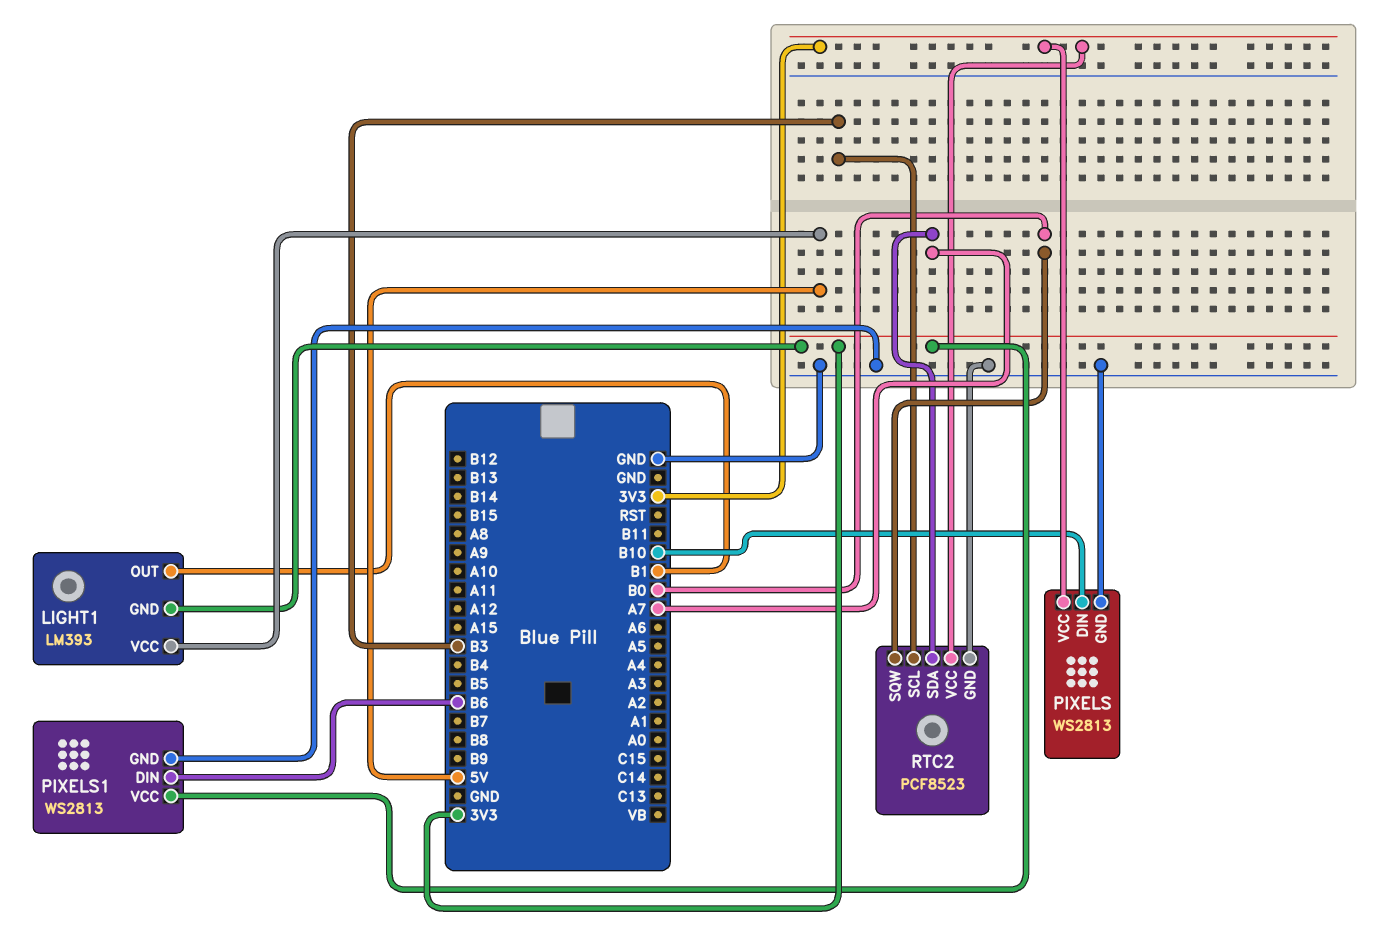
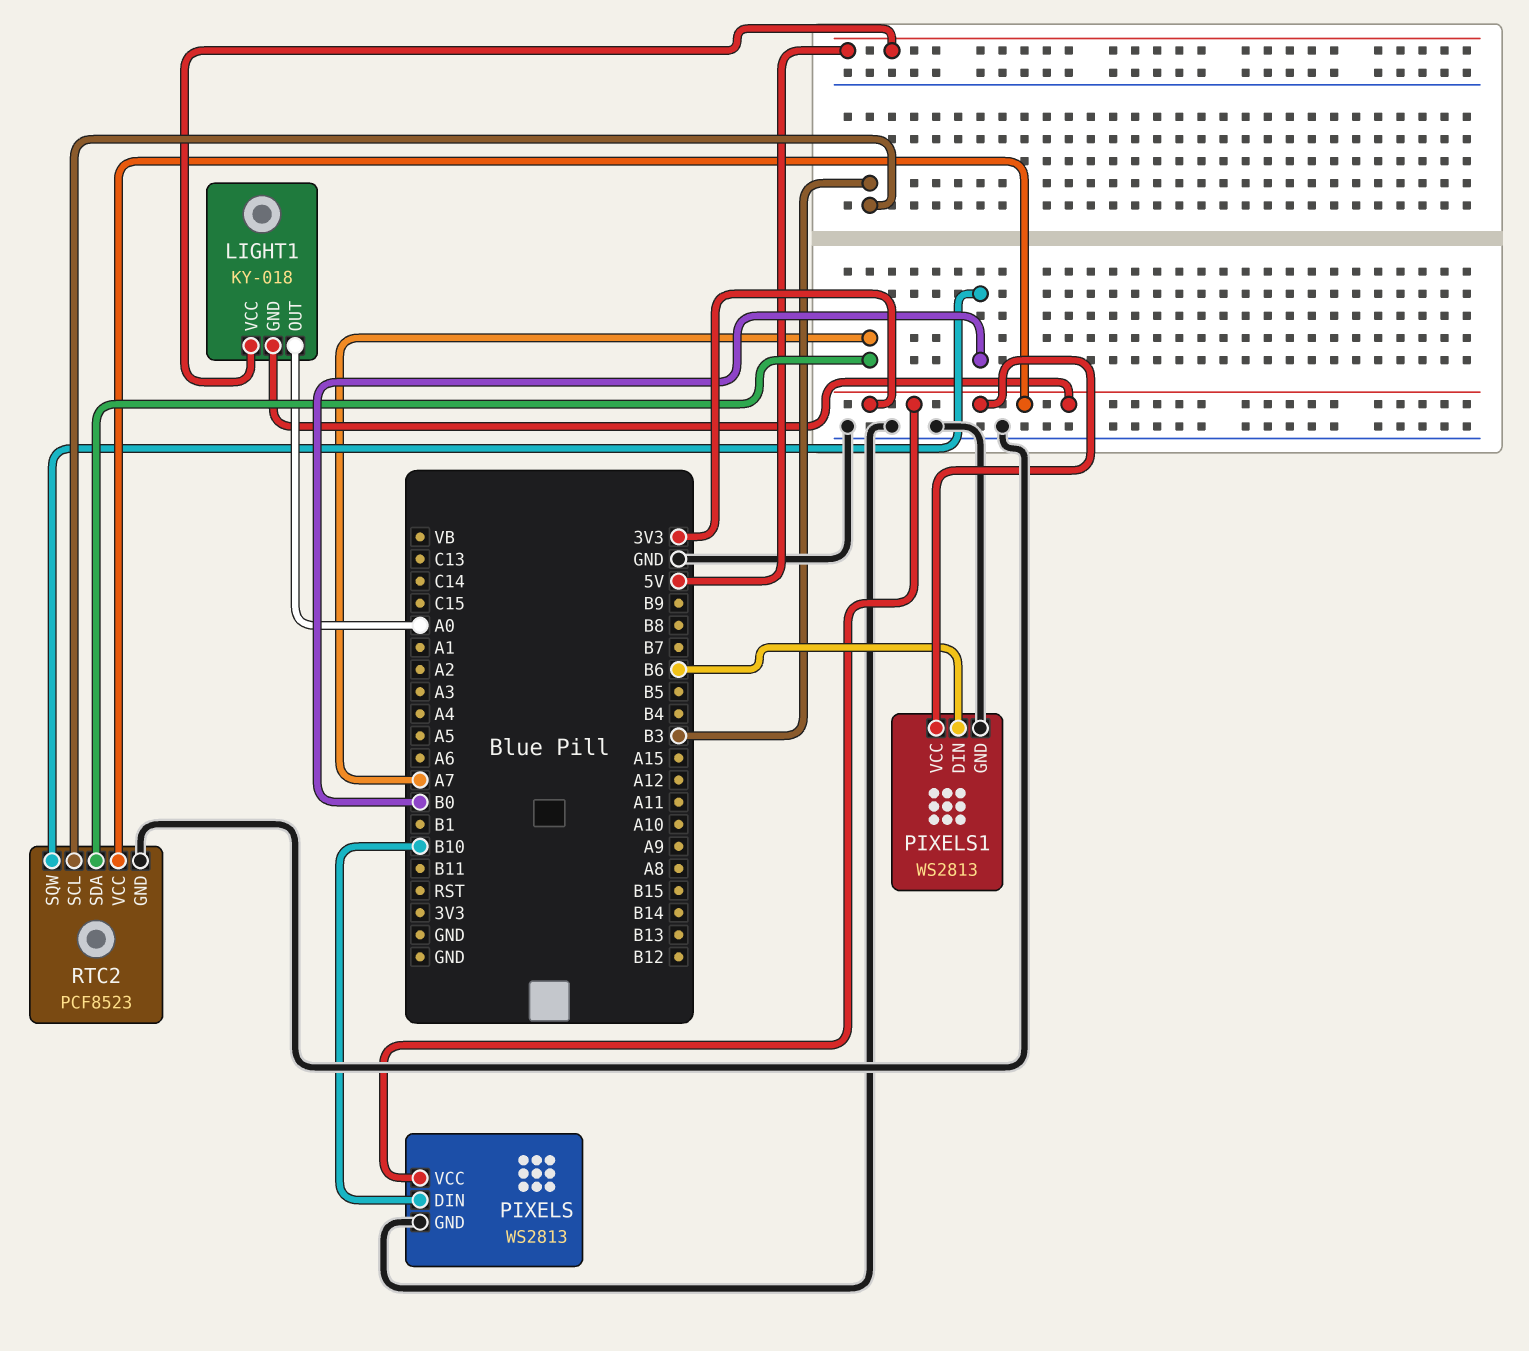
LIGHT1: LM393 -> KY-018
LIGHT1 pin OUT: B1 -> A0

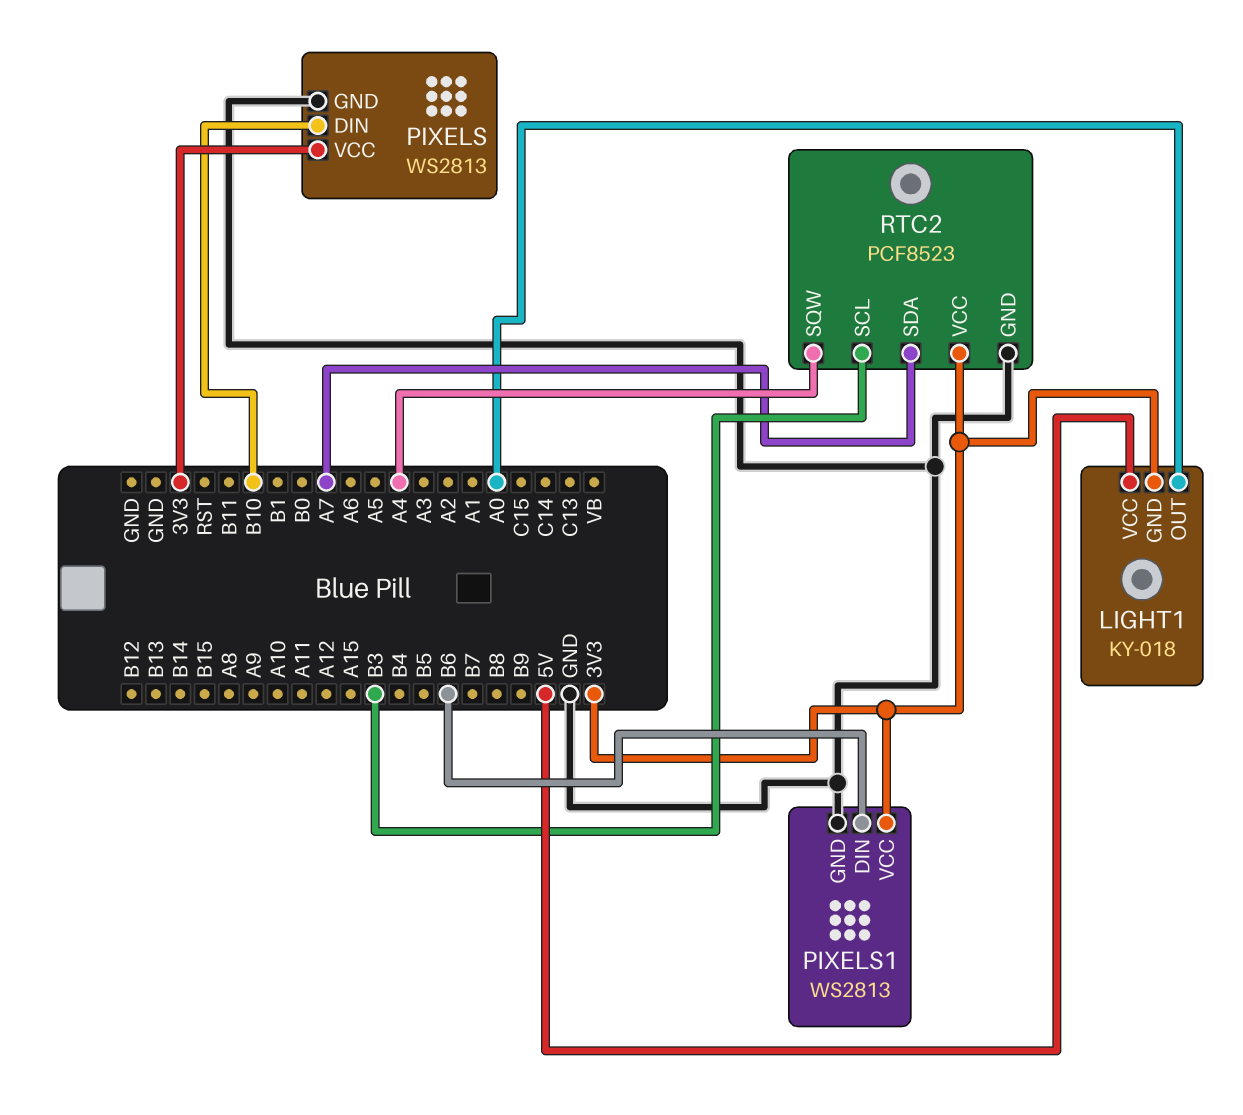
RTC2 pin SQW: B0 -> A4

